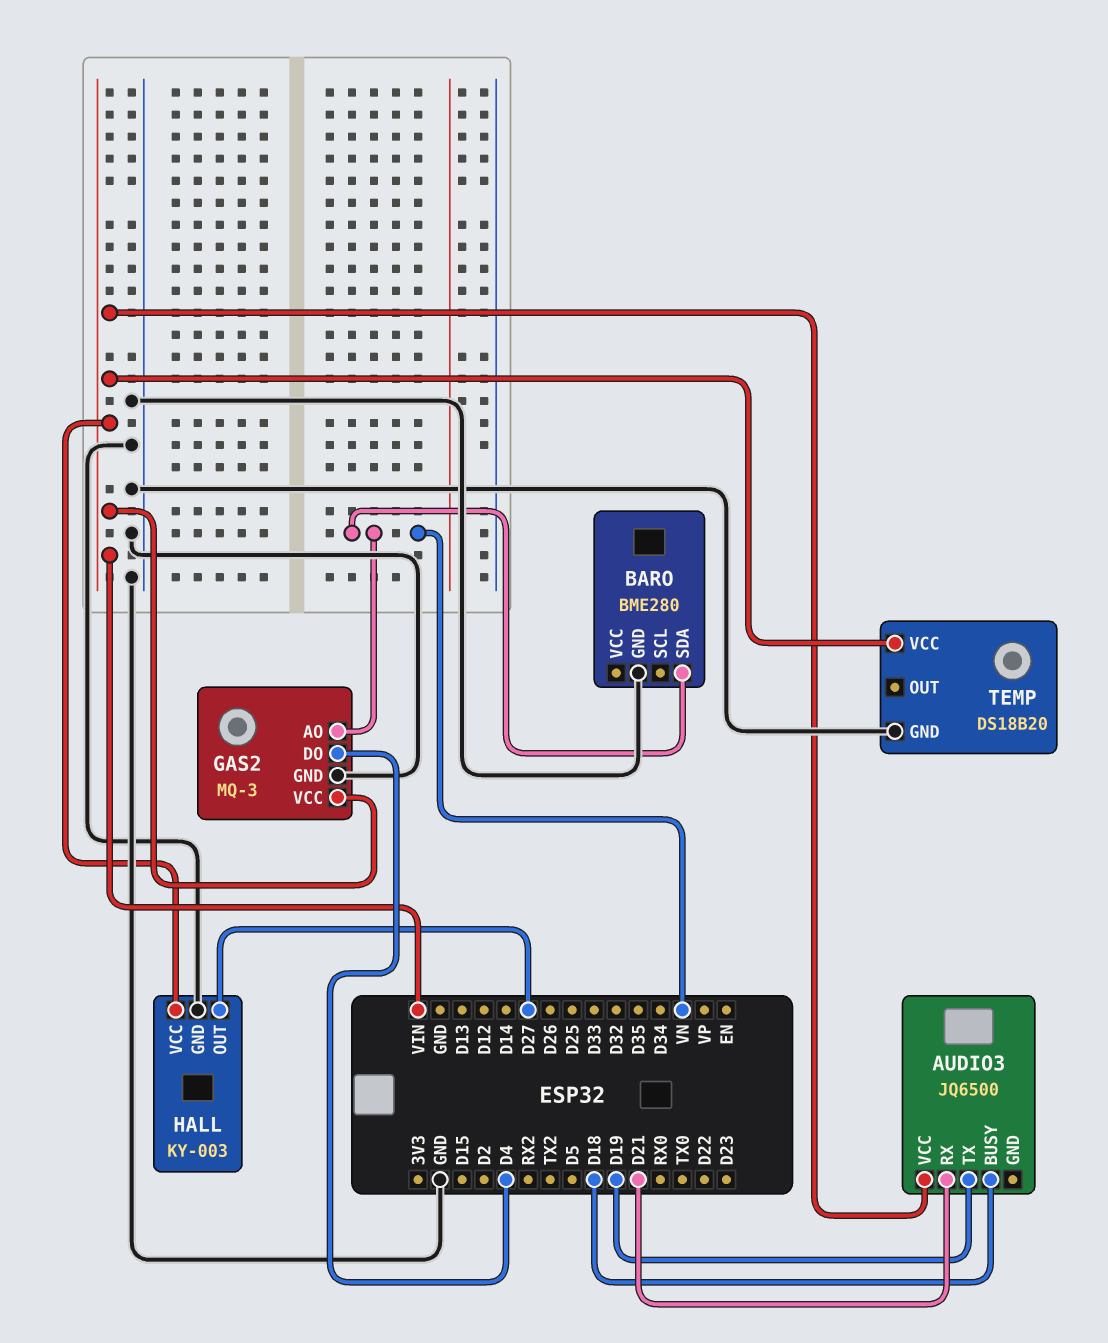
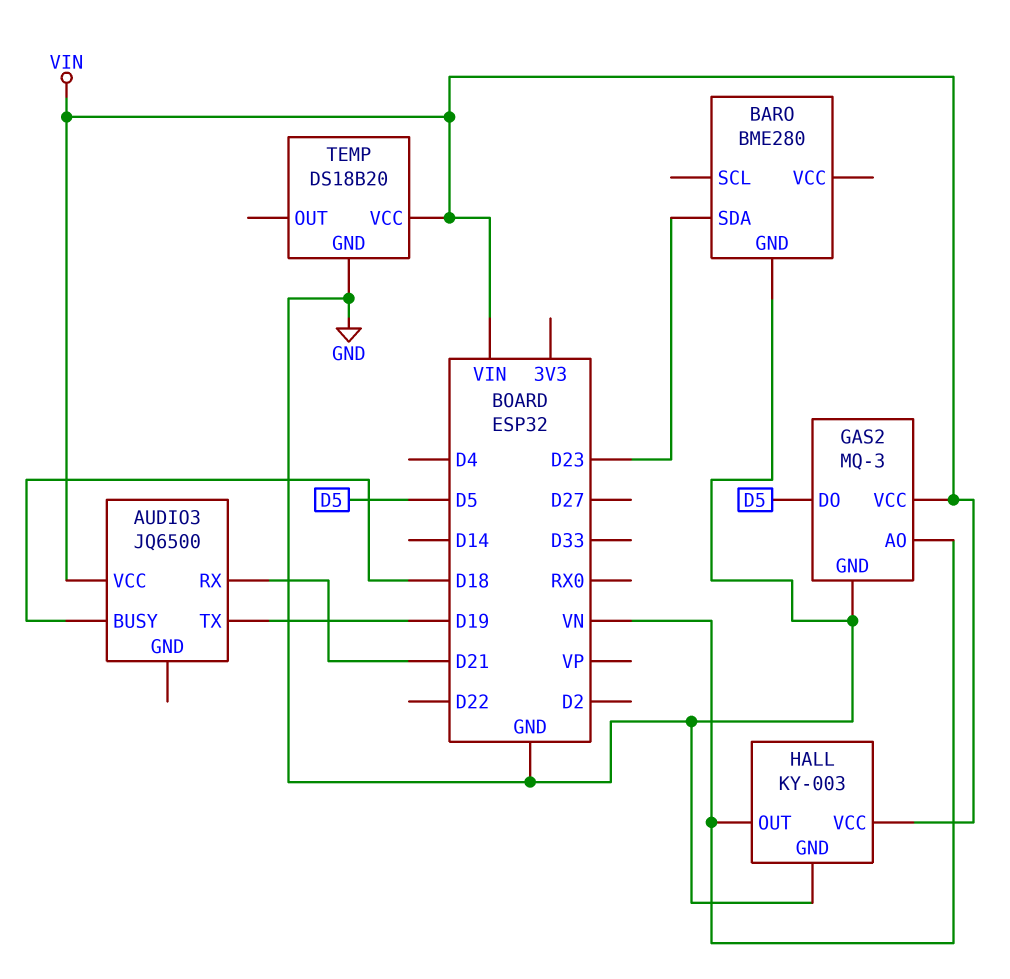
BARO pin SDA: VN -> D23
GAS2 pin DO: D4 -> D5
HALL pin OUT: D27 -> VN

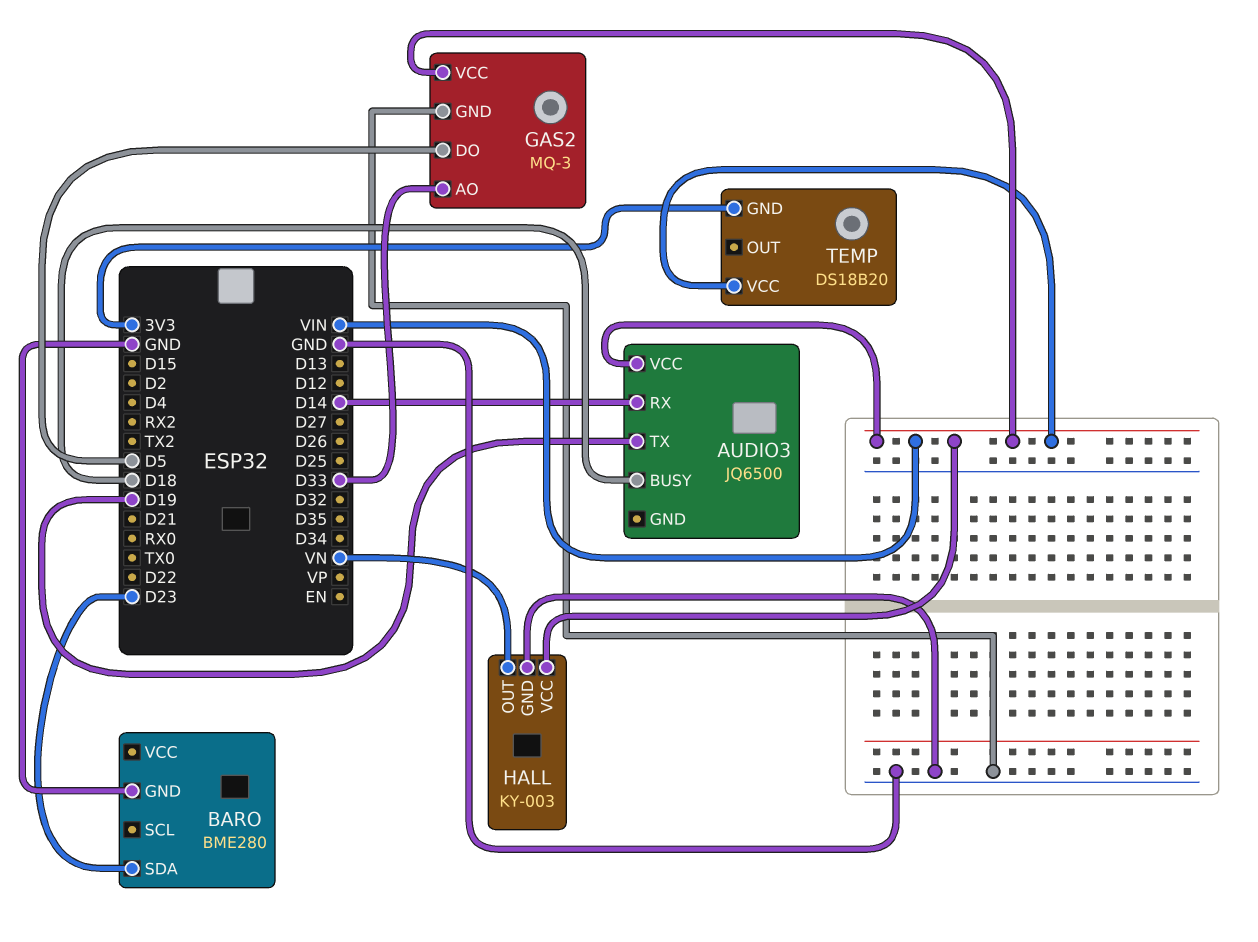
AUDIO3 pin RX: D21 -> D14
GAS2 pin AO: VN -> D33
TEMP pin GND: GND -> 3V3

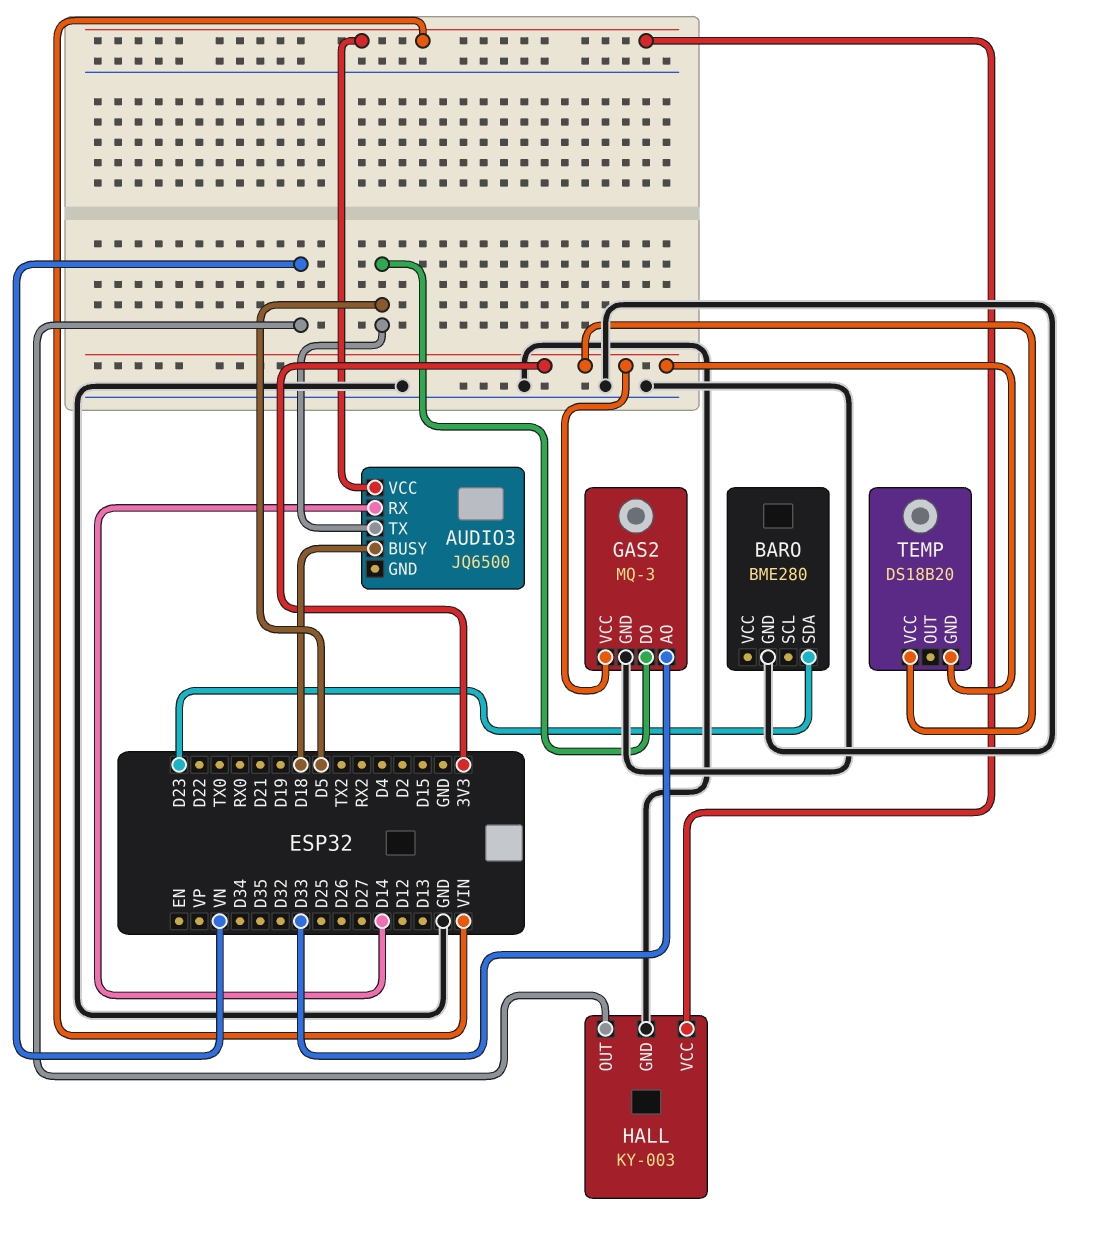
AUDIO3 pin TX: D19 -> D5
GAS2 pin VCC: VIN -> 3V3
TEMP pin VCC: VIN -> 3V3

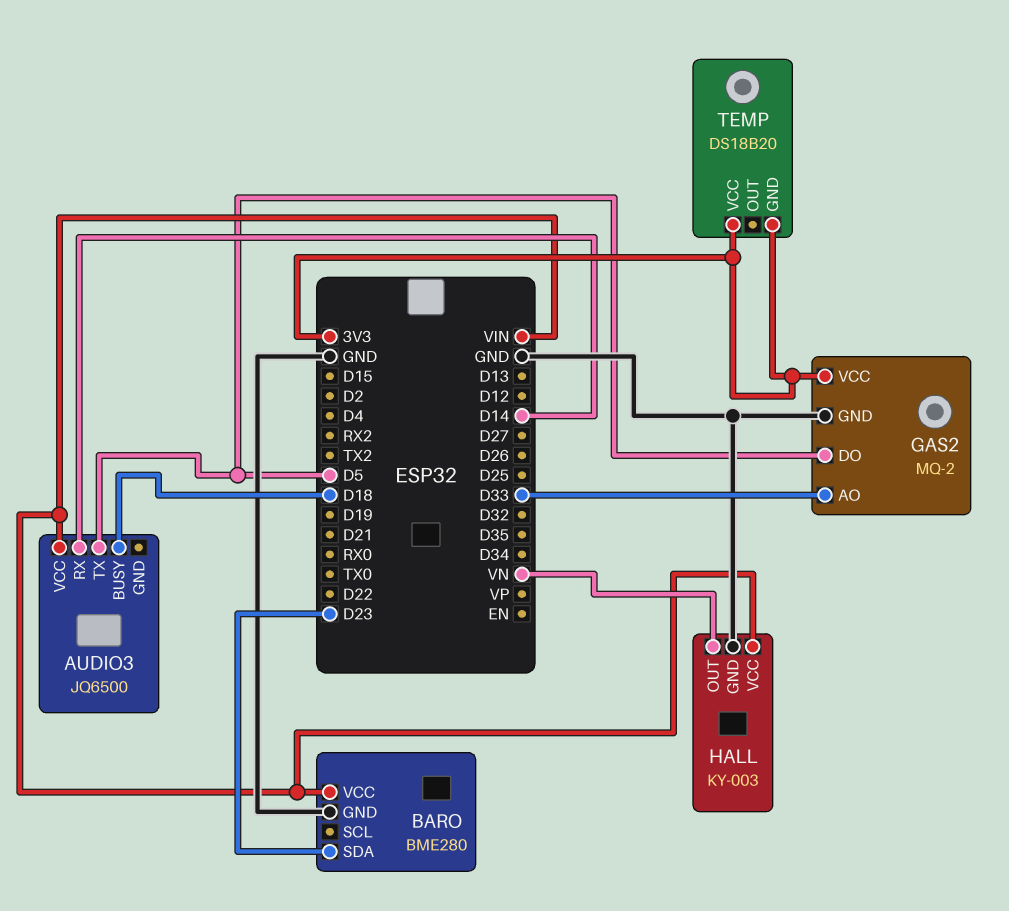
BARO pin VCC: none -> VIN
GAS2: MQ-3 -> MQ-2

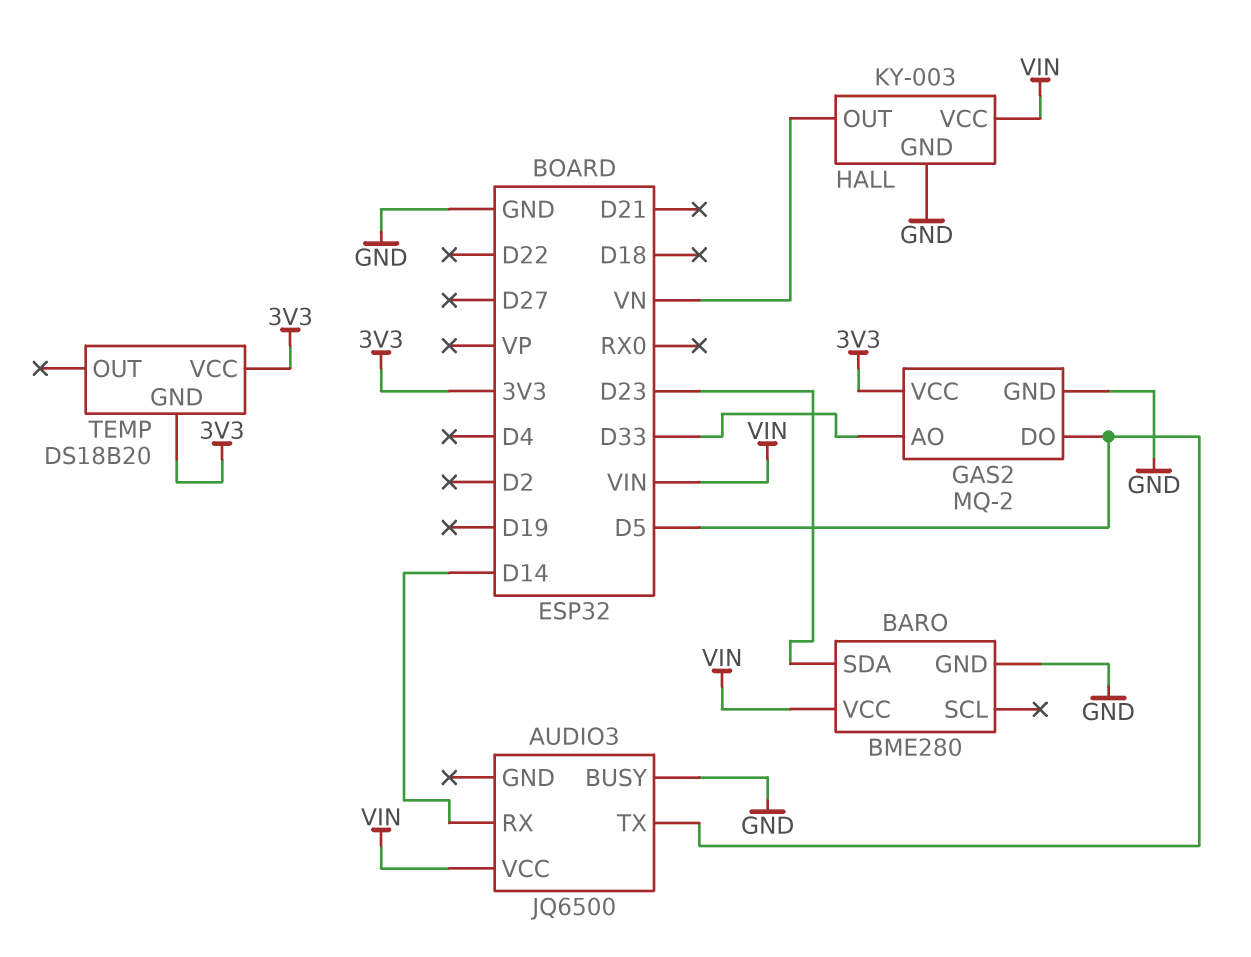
AUDIO3 pin BUSY: D18 -> GND

